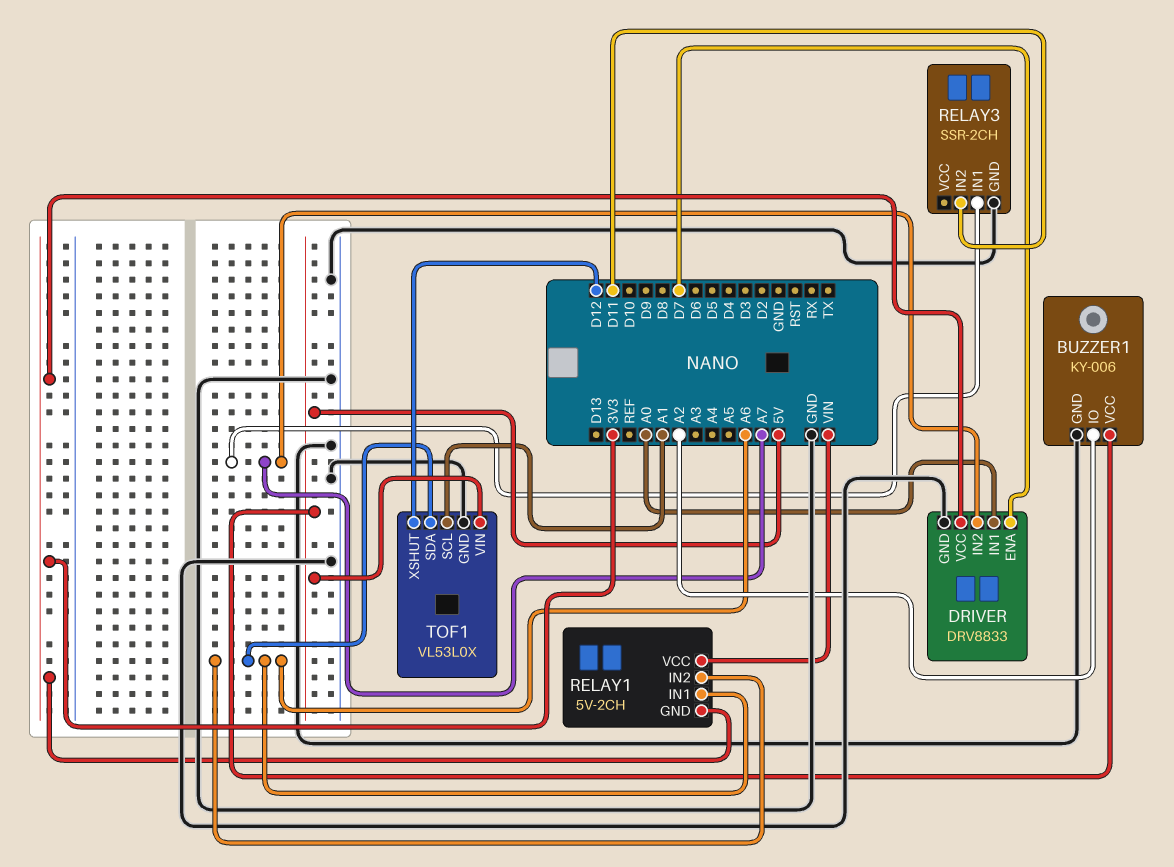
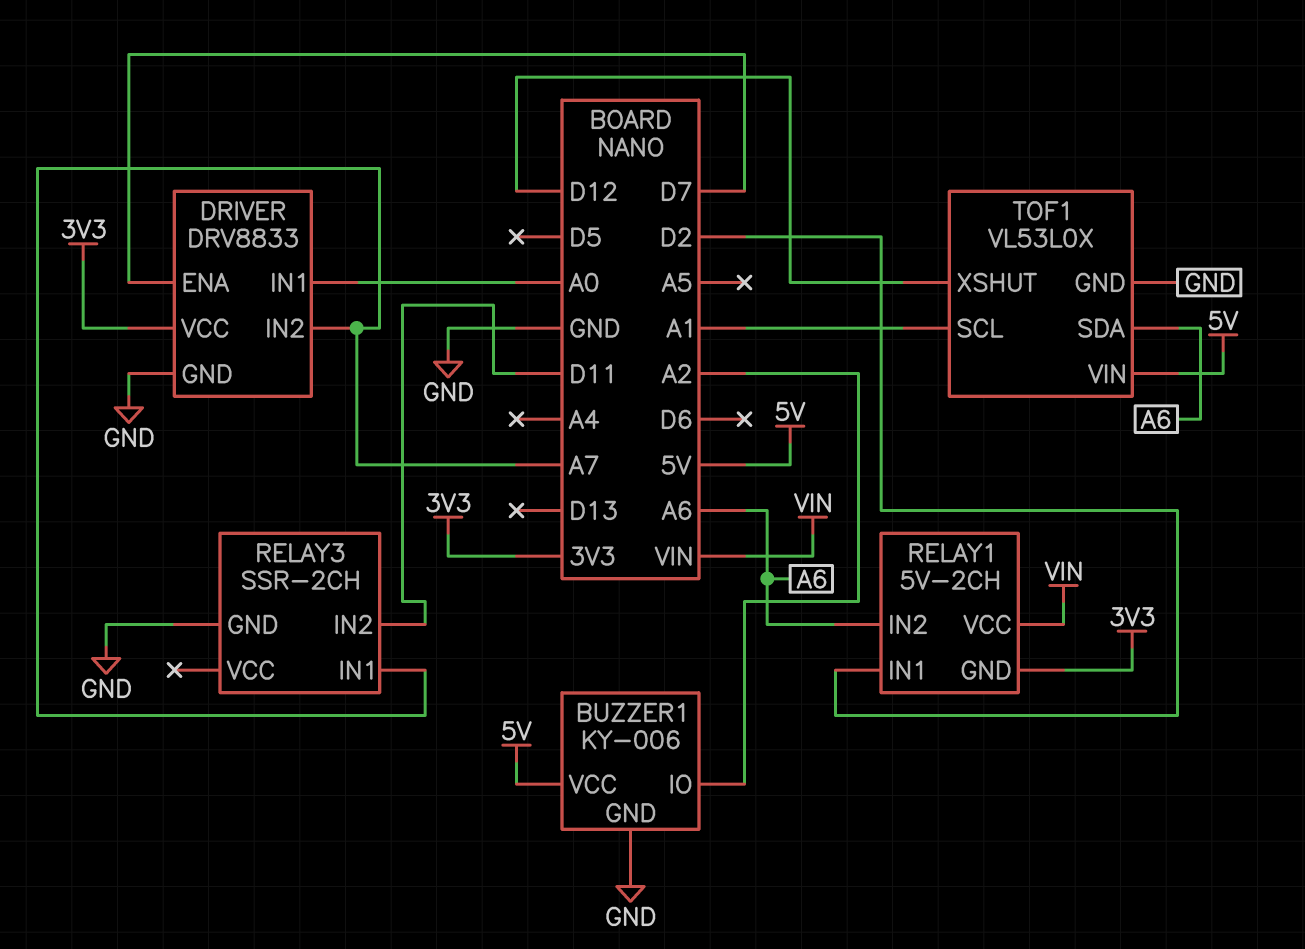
RELAY1 pin IN1: A6 -> D2

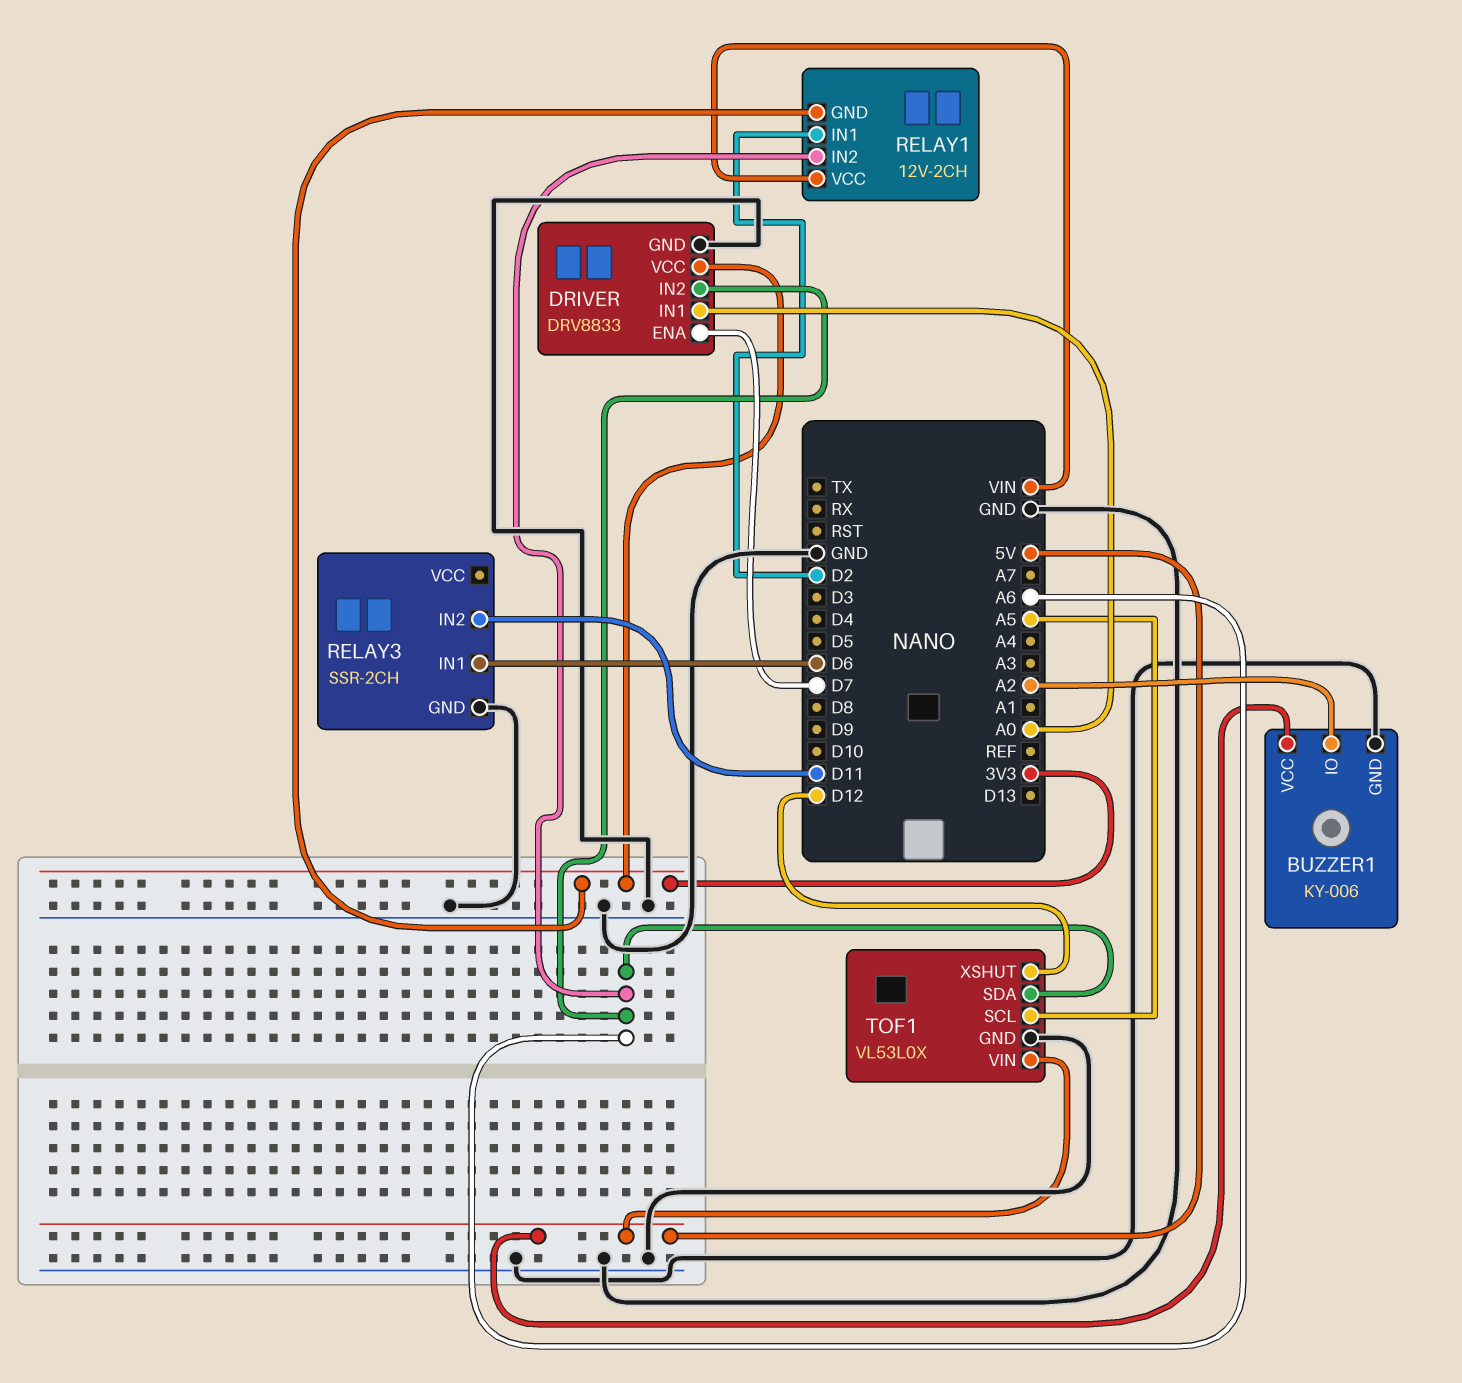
DRIVER pin IN2: A7 -> A6
RELAY1: 5V-2CH -> 12V-2CH
RELAY3 pin IN1: A7 -> D6
TOF1 pin SCL: A1 -> A5

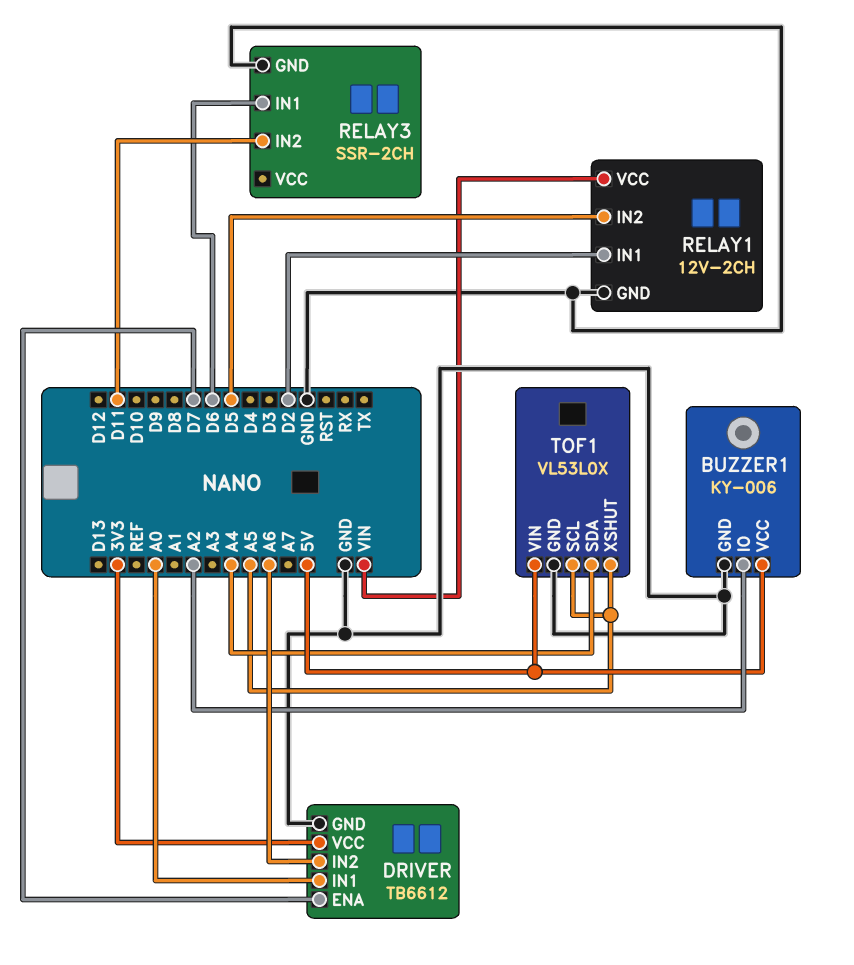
DRIVER: DRV8833 -> TB6612
RELAY1 pin GND: 3V3 -> GND
RELAY1 pin IN2: A6 -> D5
TOF1 pin SDA: A6 -> A4
TOF1 pin XSHUT: D12 -> A5

